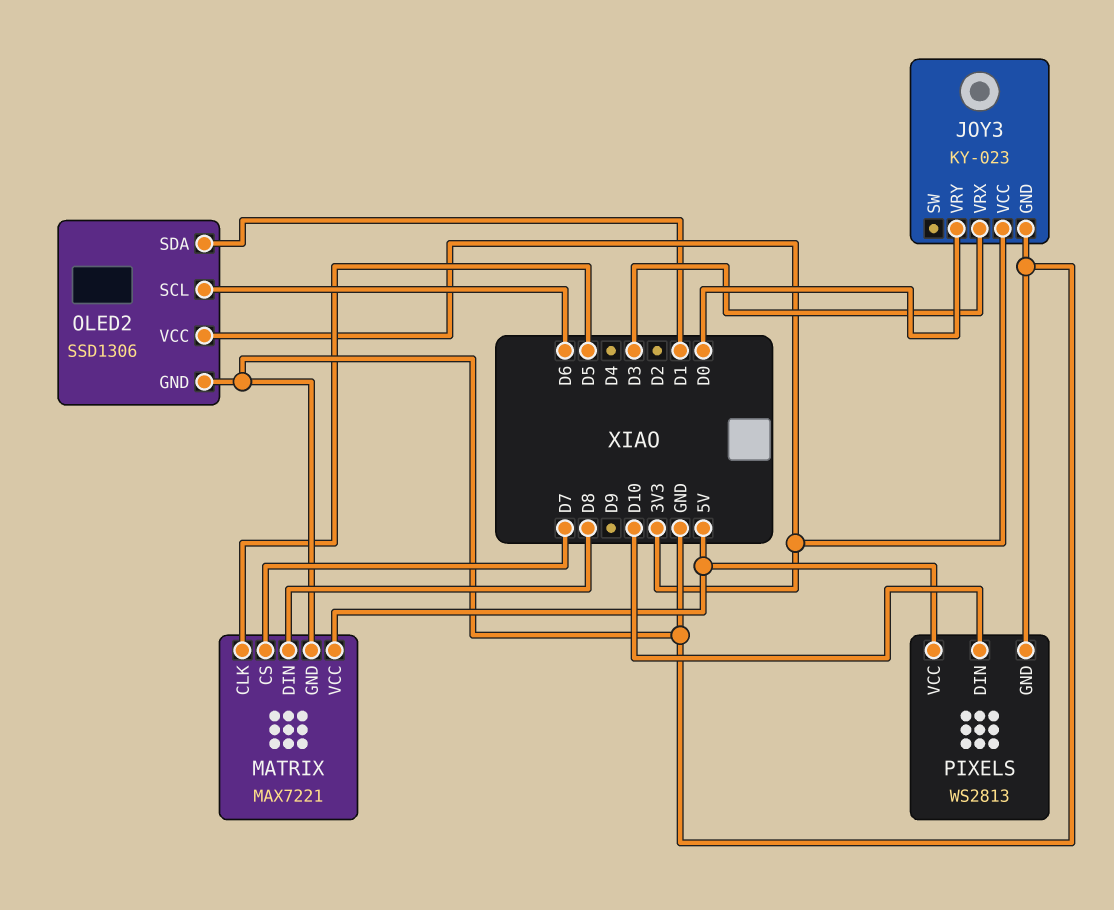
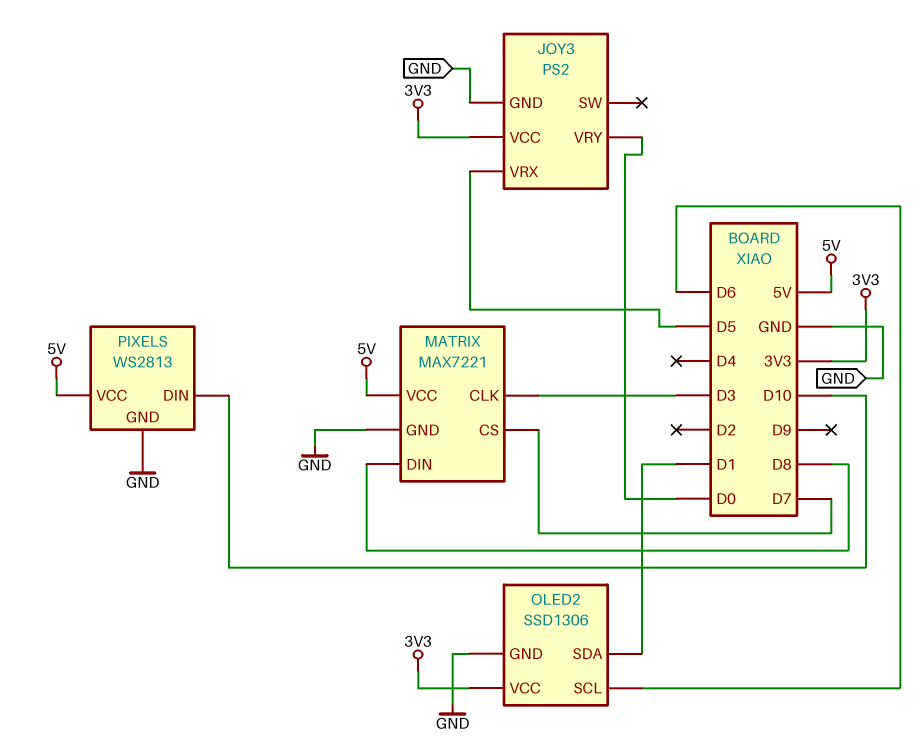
JOY3: KY-023 -> PS2
JOY3 pin VRX: D3 -> D5
MATRIX pin CLK: D5 -> D3

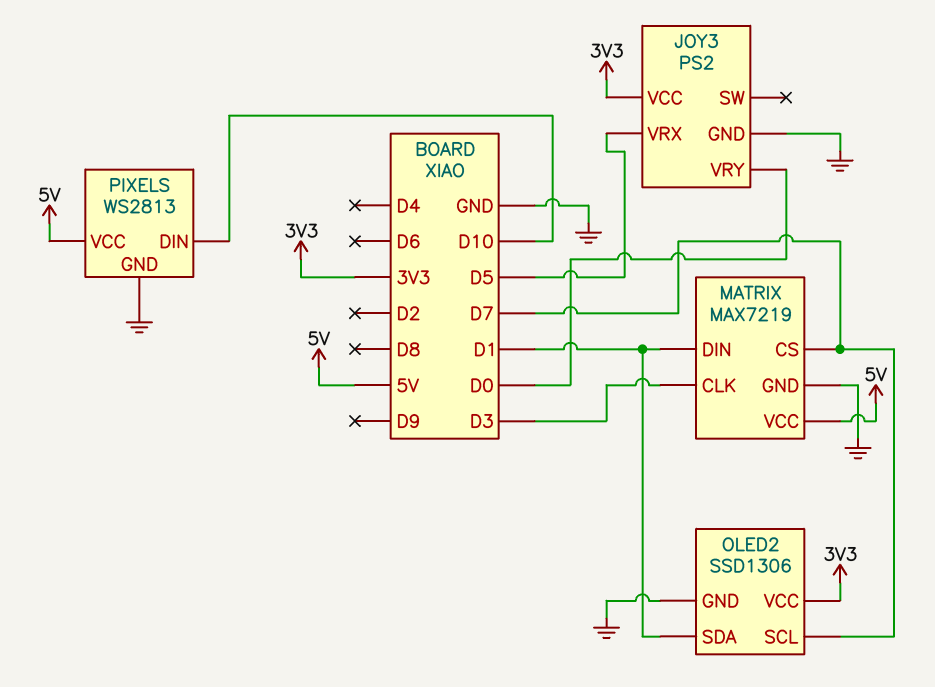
MATRIX: MAX7221 -> MAX7219
MATRIX pin DIN: D8 -> D1
OLED2 pin SCL: D6 -> D7

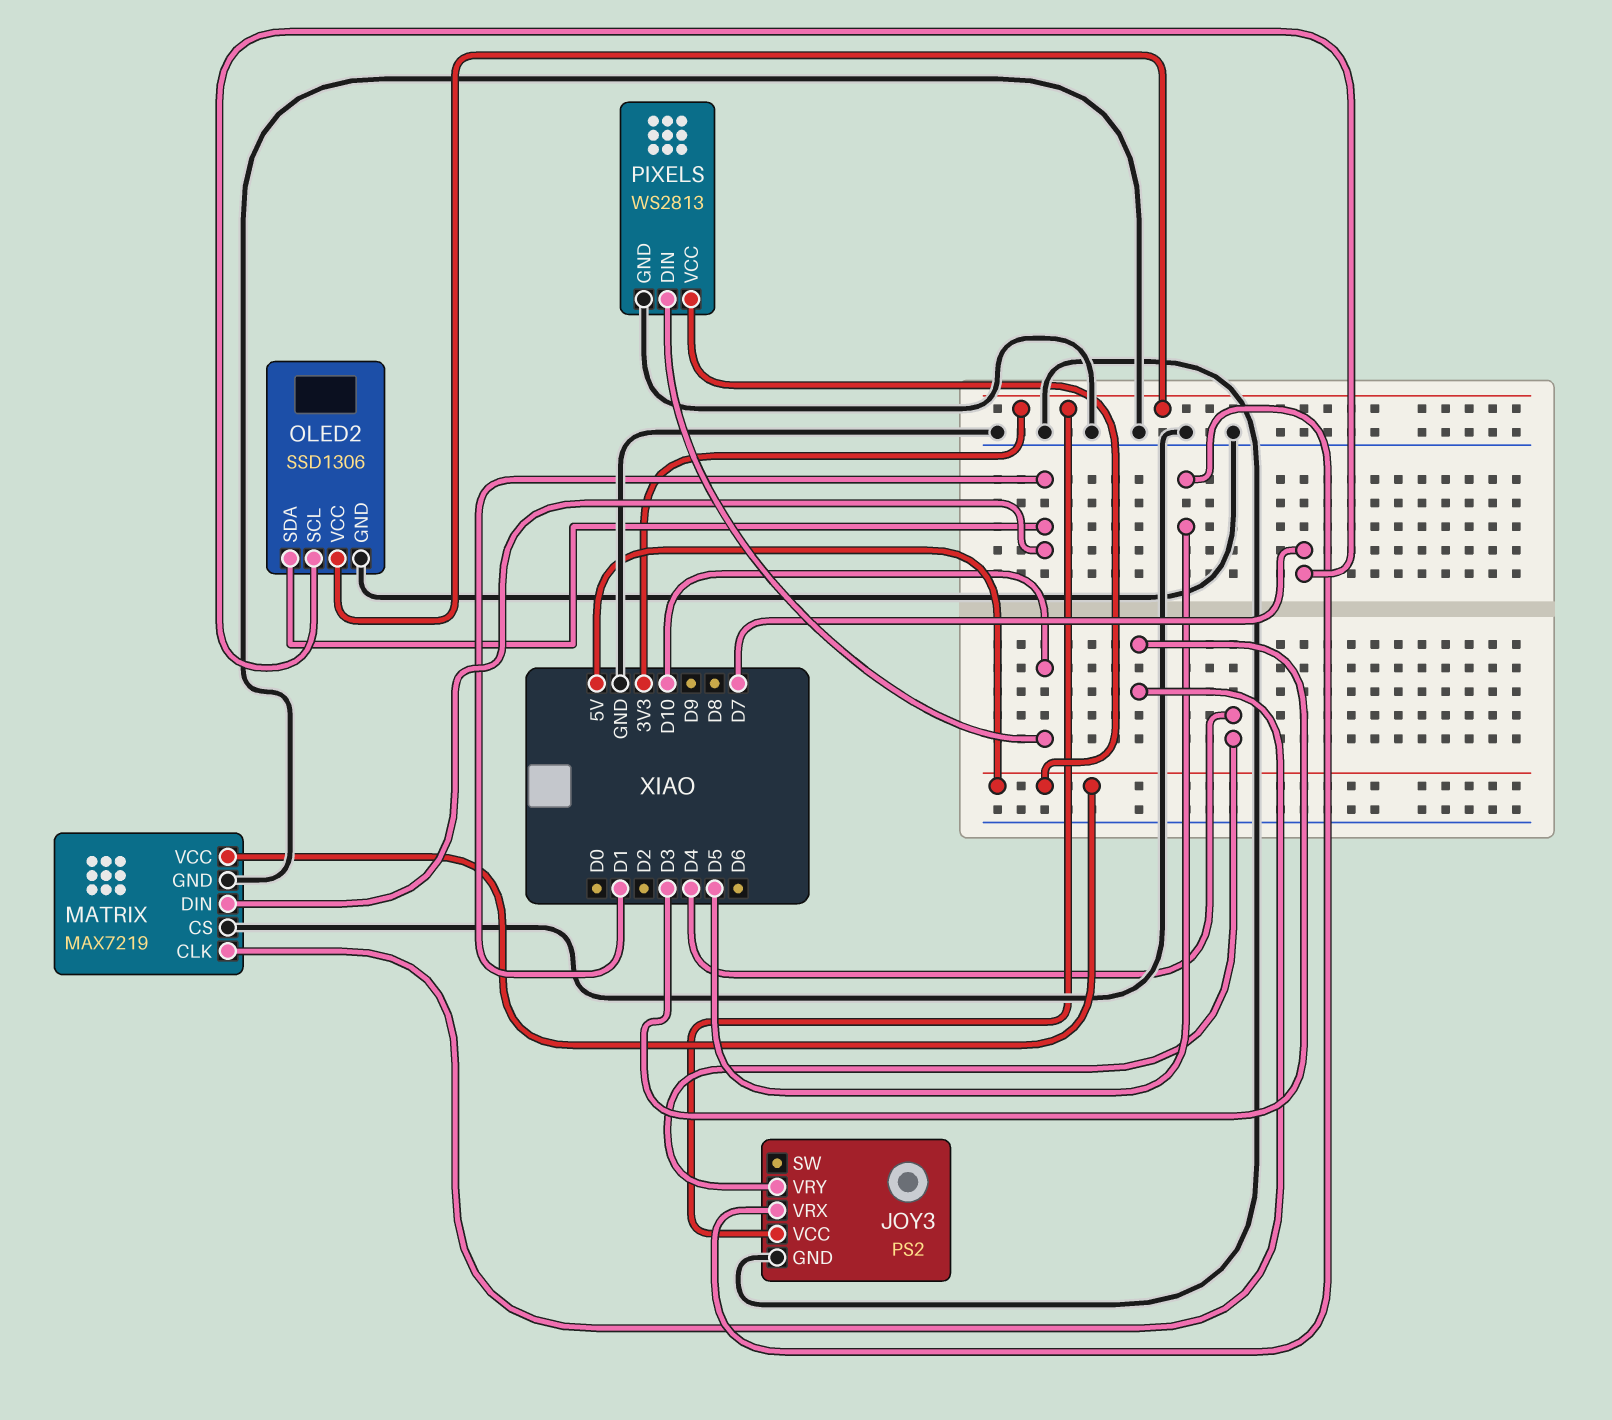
JOY3 pin VRY: D0 -> D4
MATRIX pin CS: D7 -> GND

